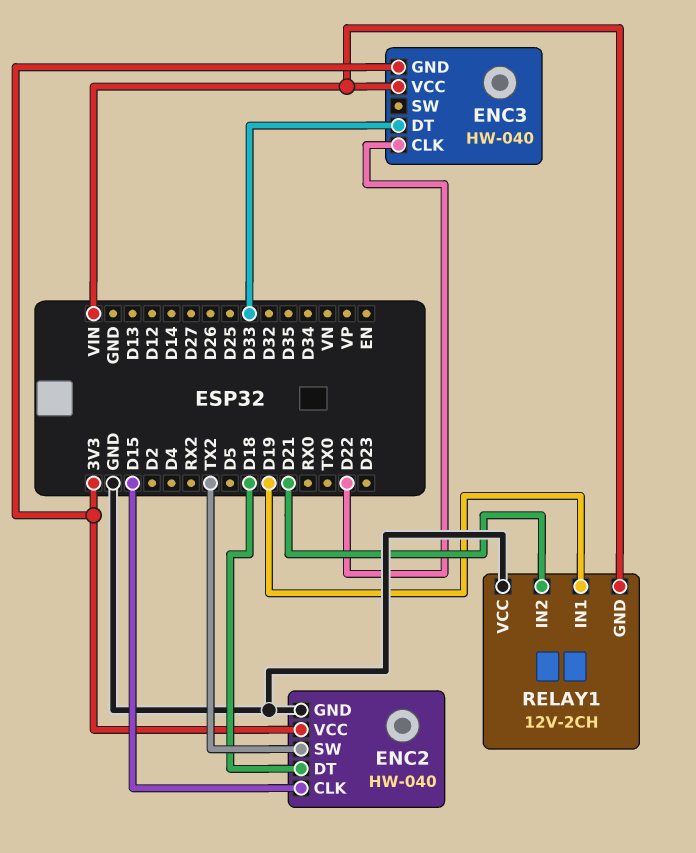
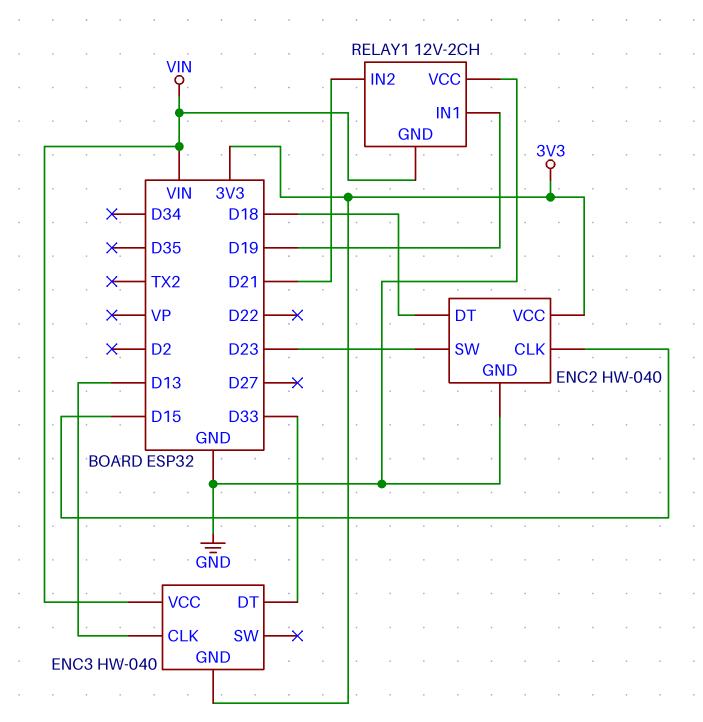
ENC2 pin SW: TX2 -> D23
ENC3 pin CLK: D22 -> D13

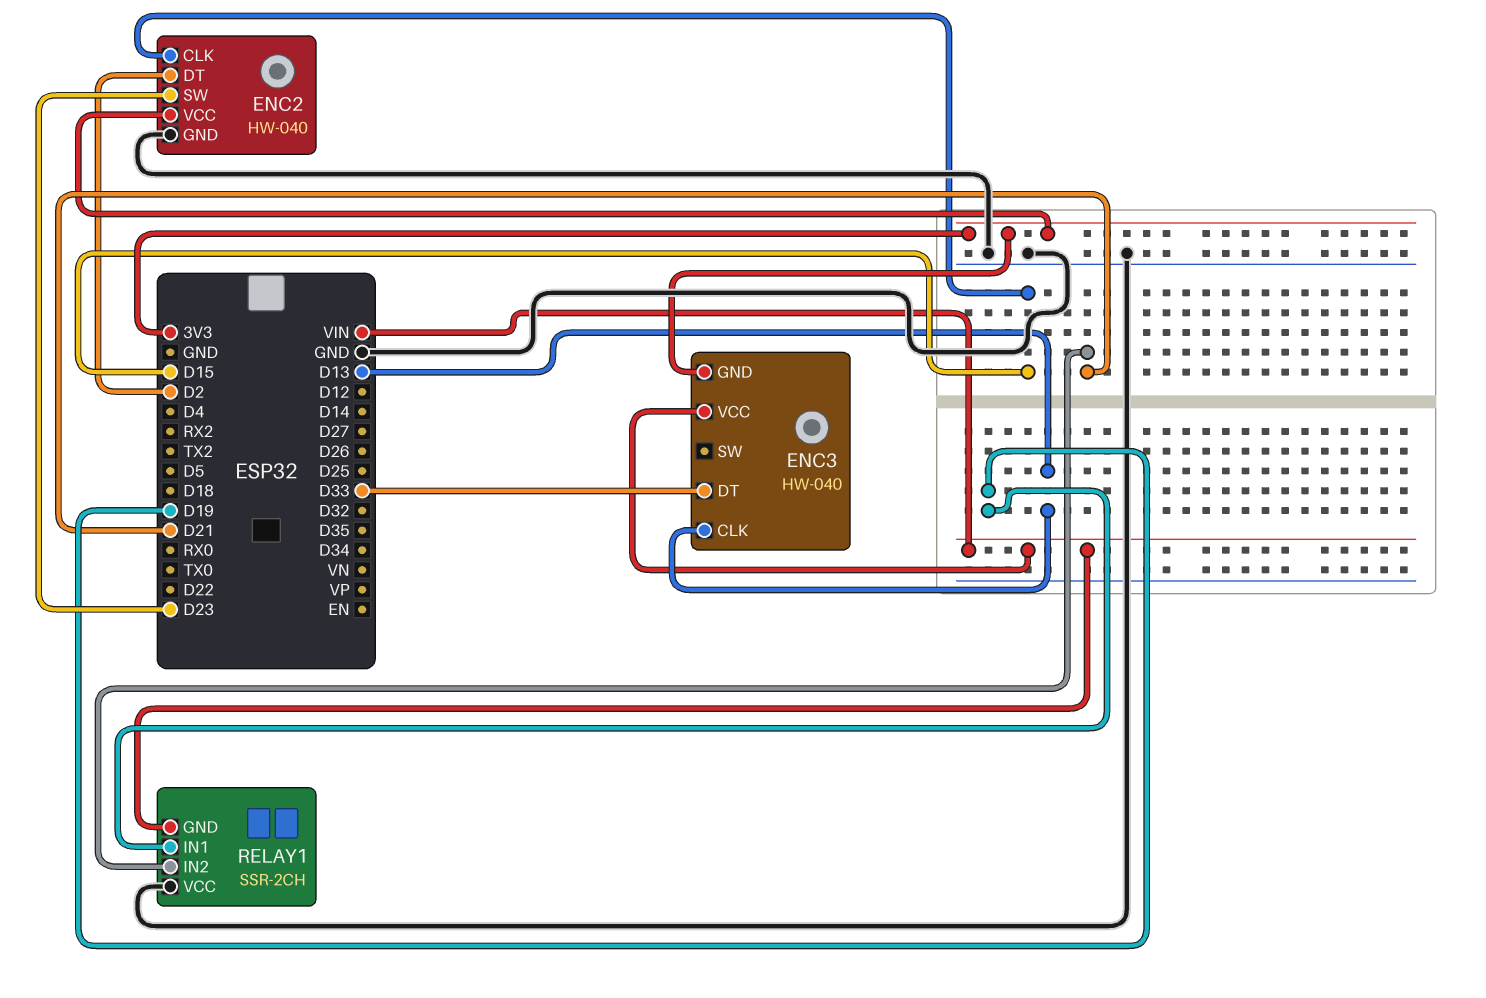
ENC2 pin DT: D18 -> D2
RELAY1: 12V-2CH -> SSR-2CH

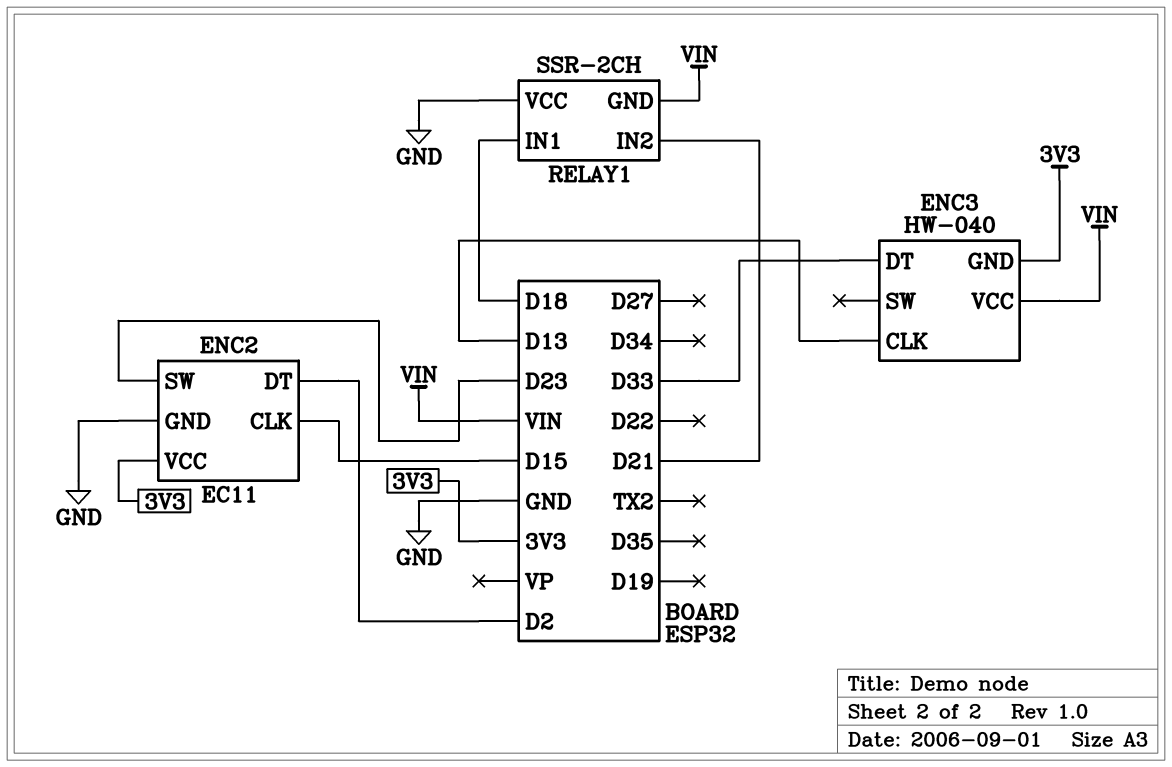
ENC2: HW-040 -> EC11
RELAY1 pin IN1: D19 -> D18

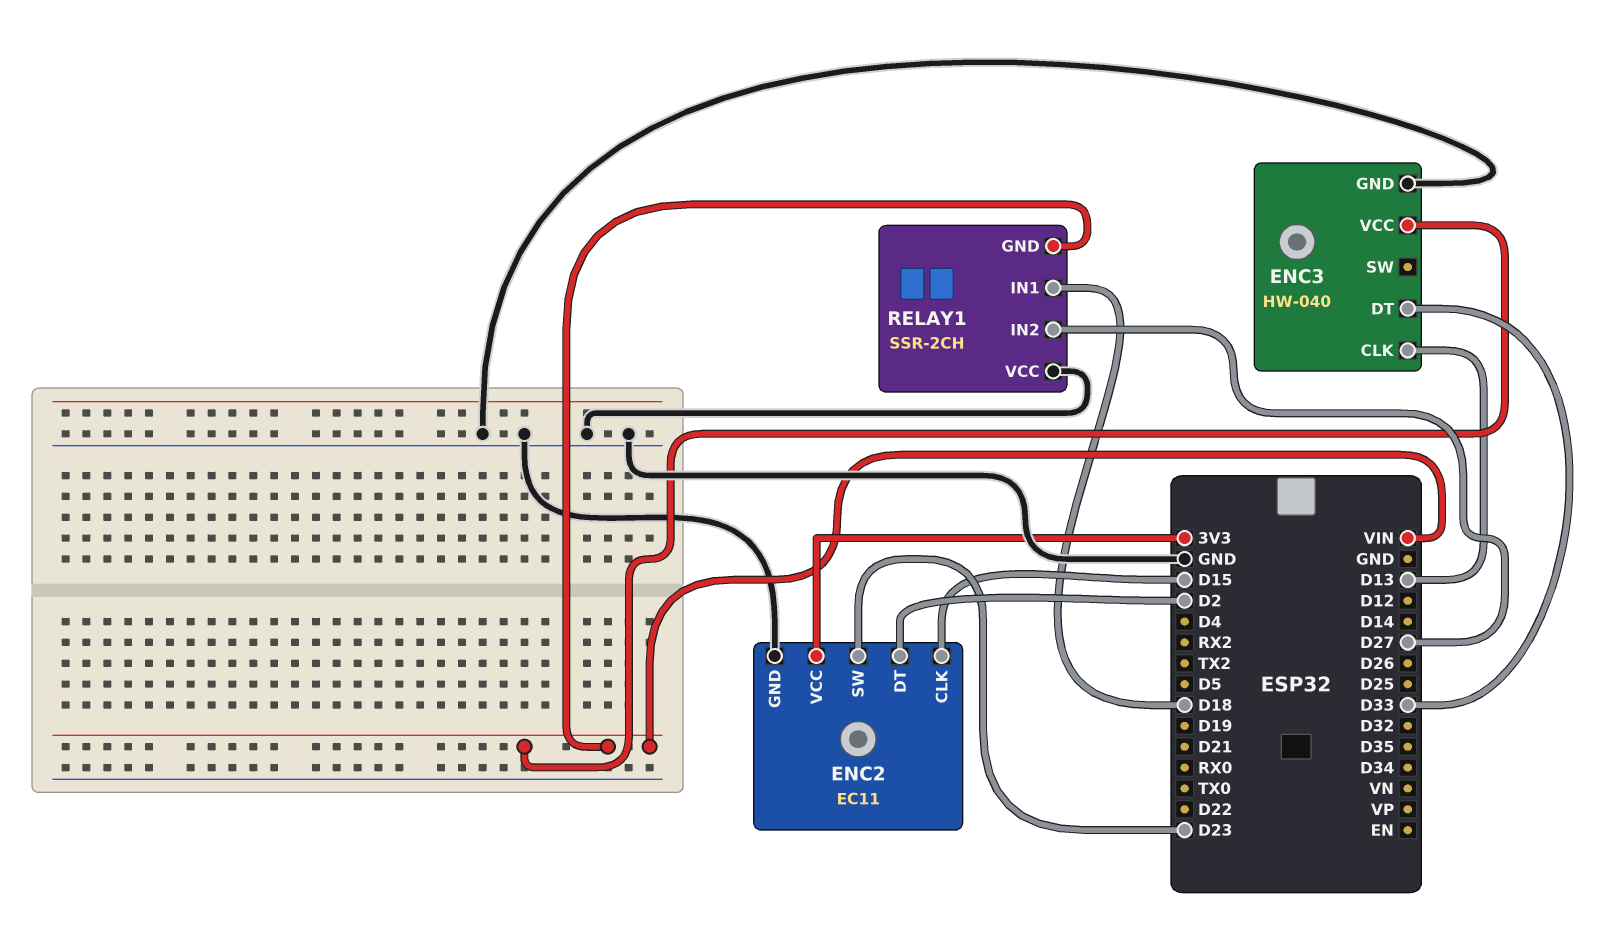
ENC3 pin GND: 3V3 -> GND
RELAY1 pin IN2: D21 -> D27

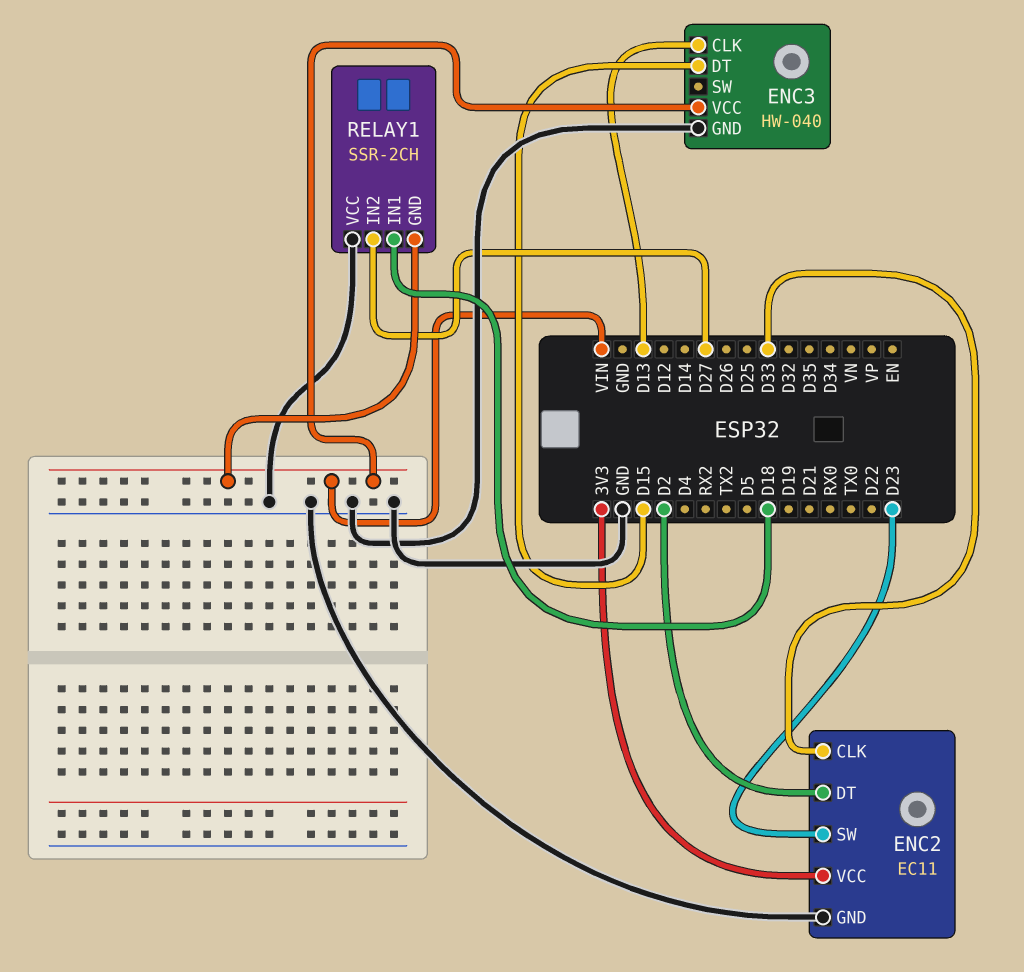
ENC2 pin CLK: D15 -> D33
ENC3 pin DT: D33 -> D15

